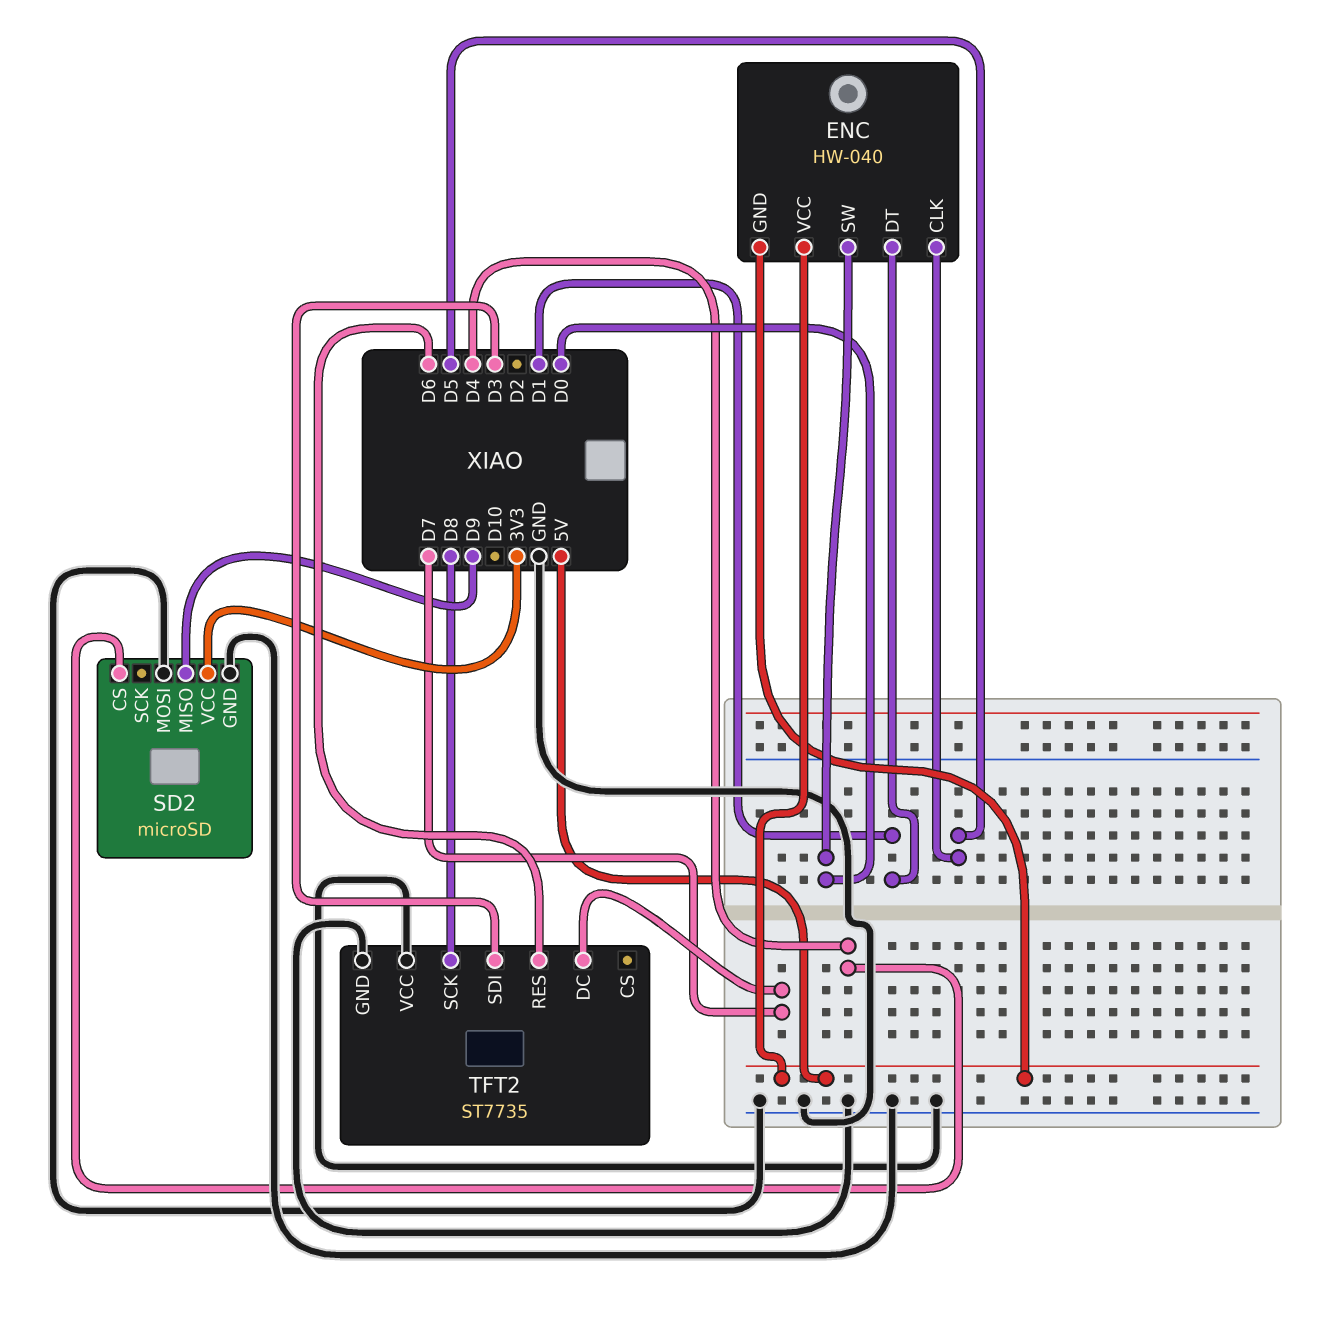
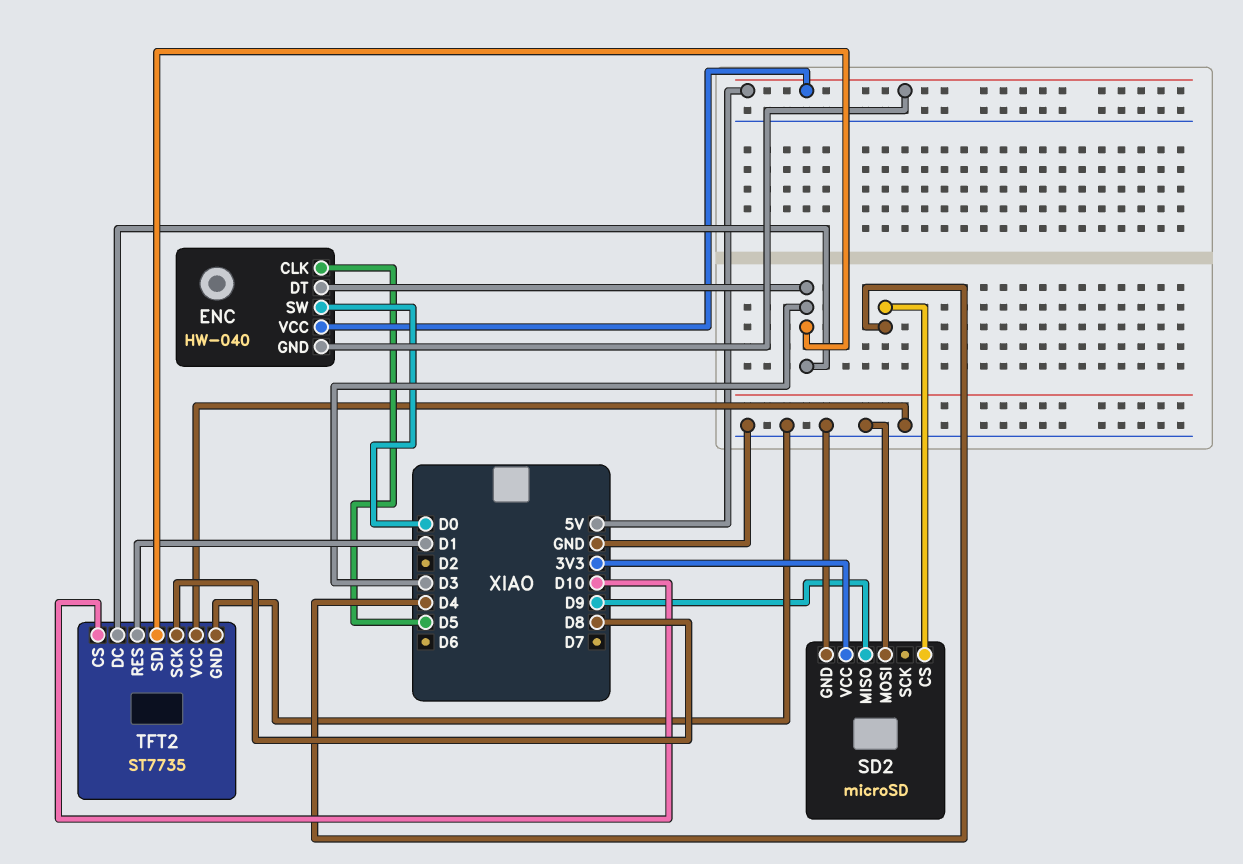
ENC pin DT: D1 -> D3
TFT2 pin CS: none -> D10
TFT2 pin DC: D7 -> D3
TFT2 pin RES: D6 -> D1

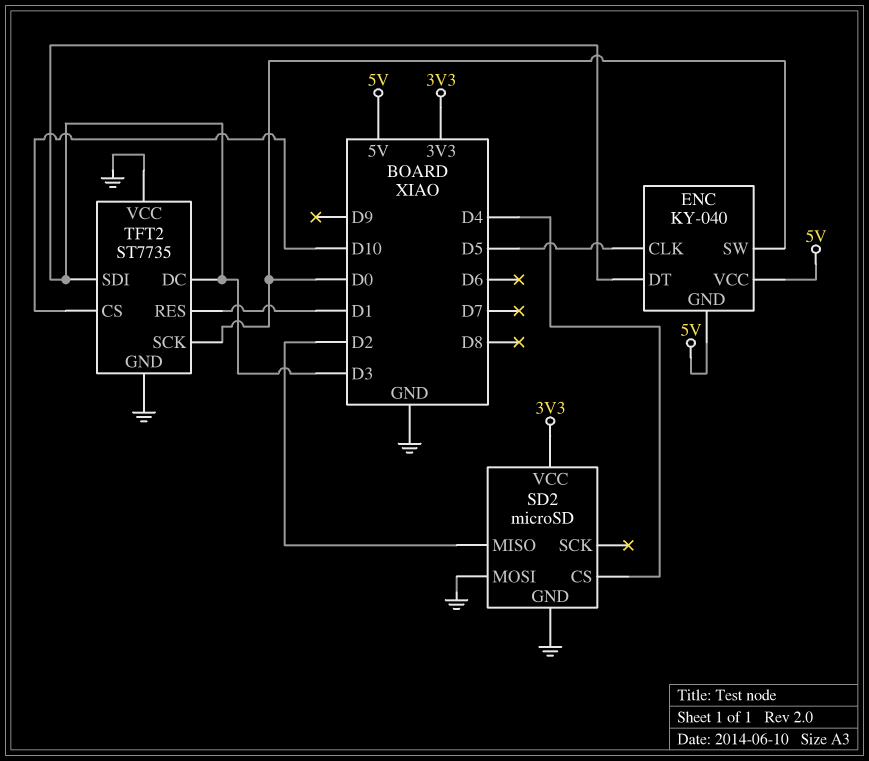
ENC: HW-040 -> KY-040
SD2 pin MISO: D9 -> D2
TFT2 pin SCK: D8 -> D0

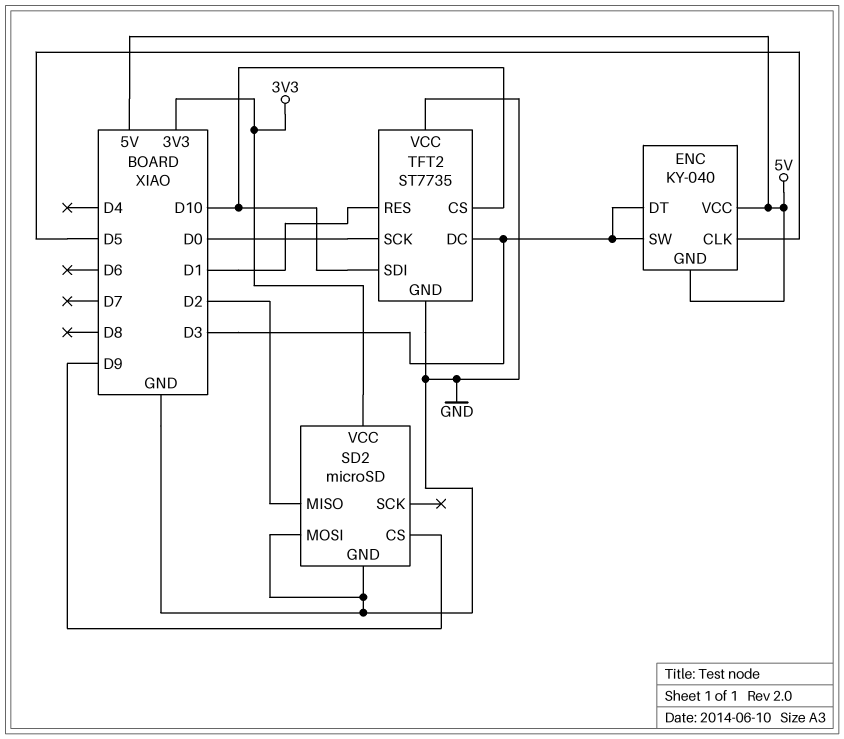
ENC pin SW: D0 -> D3
SD2 pin CS: D4 -> D9
TFT2 pin SDI: D3 -> D10

